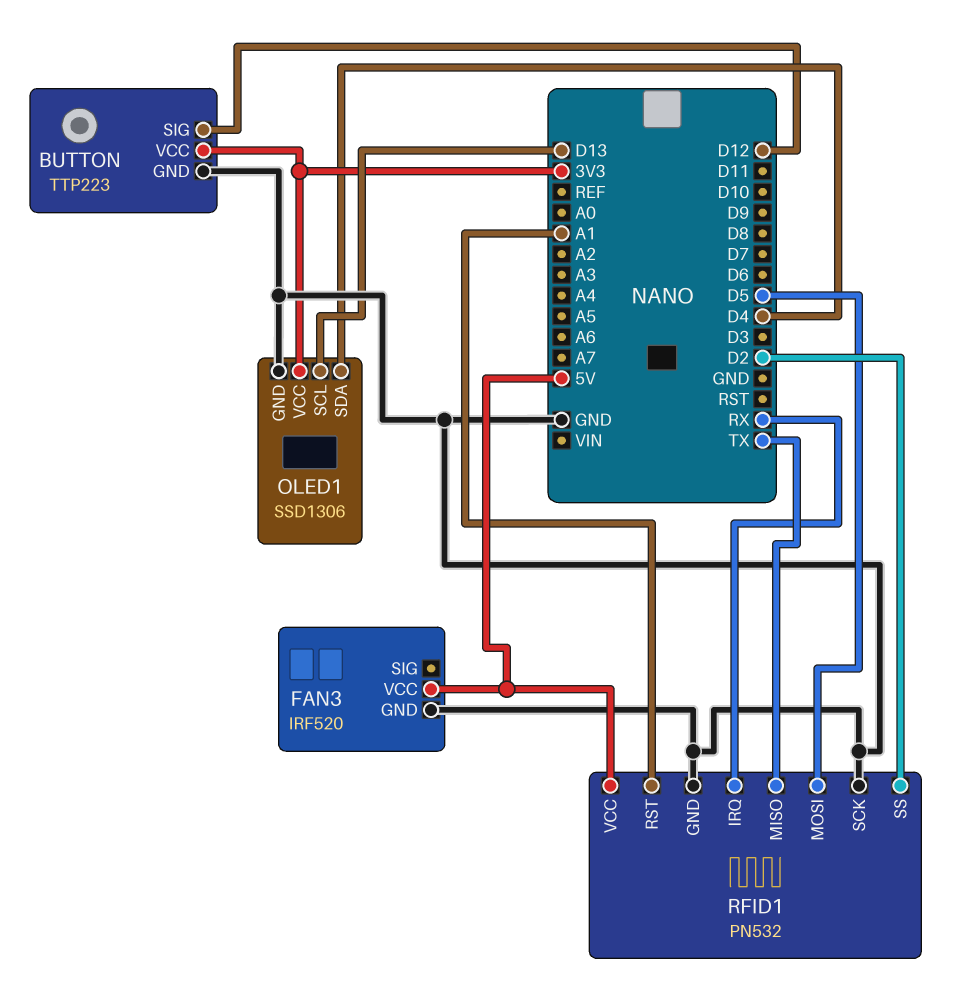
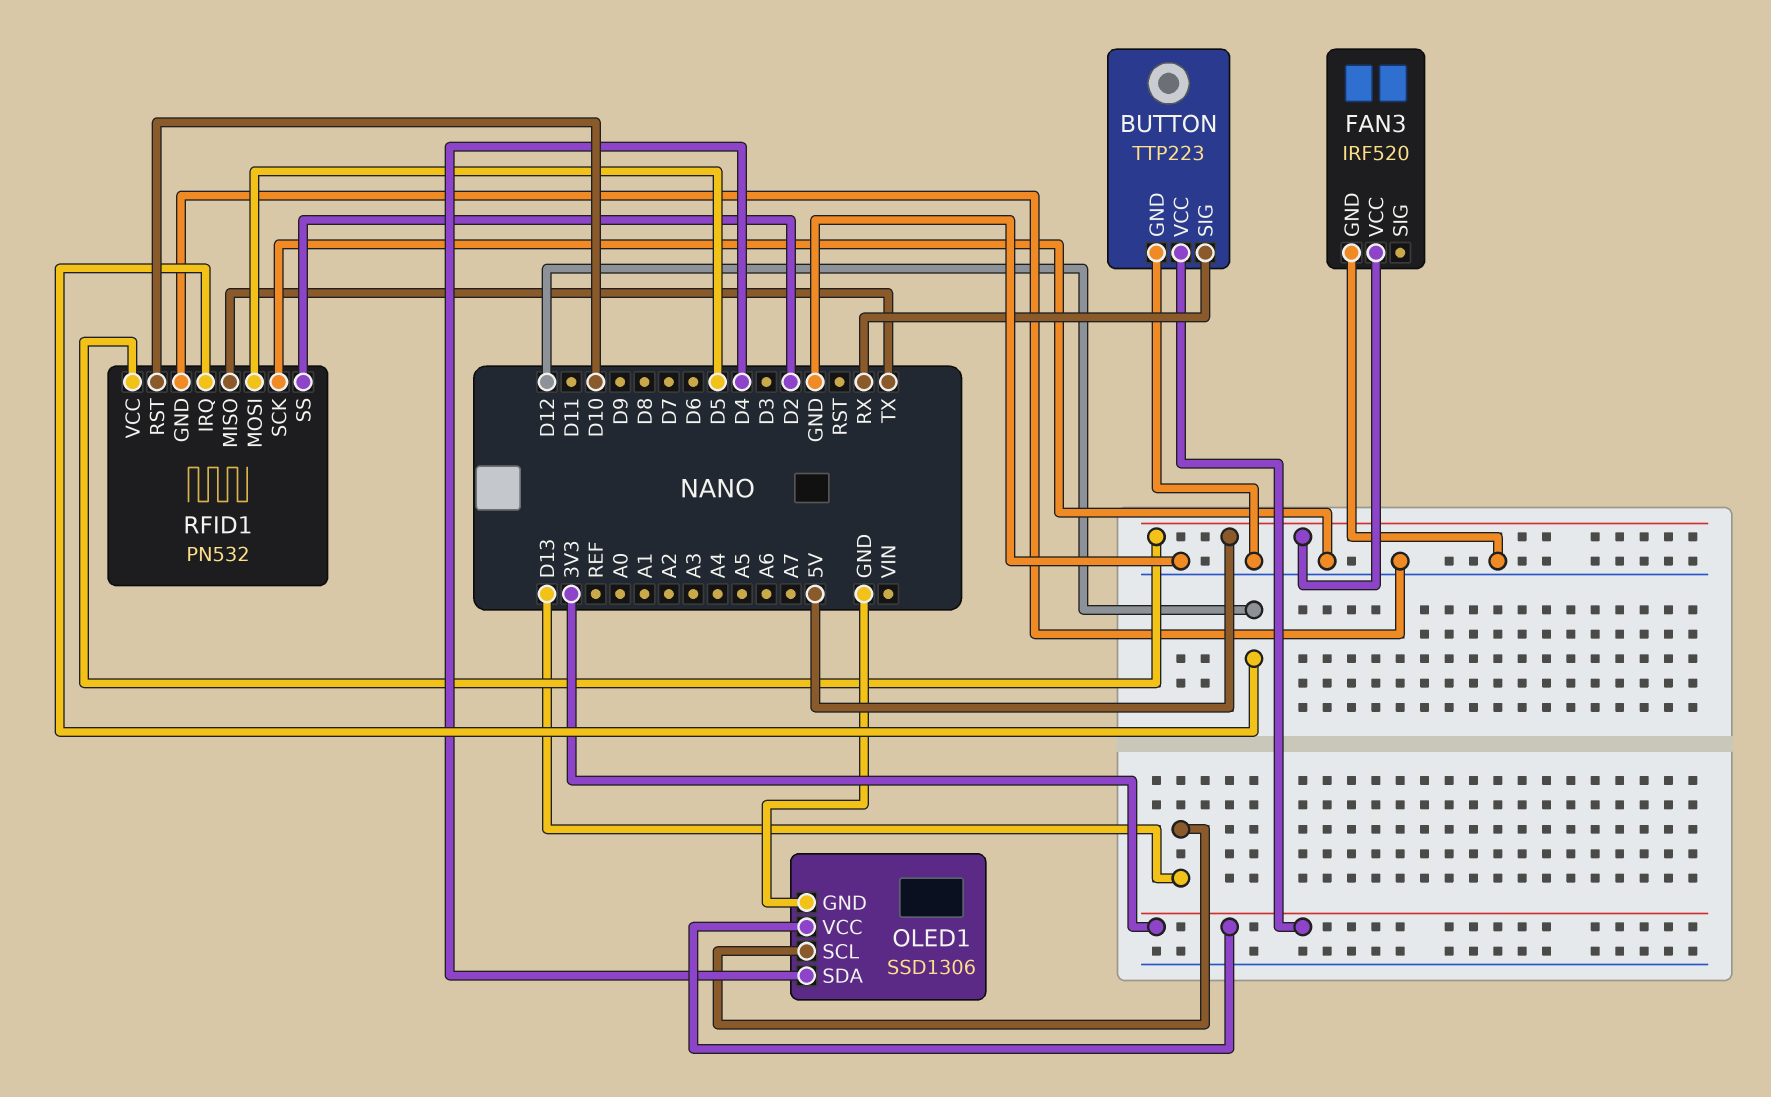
BUTTON pin SIG: D12 -> RX
RFID1 pin IRQ: RX -> D12
RFID1 pin RST: A1 -> D10

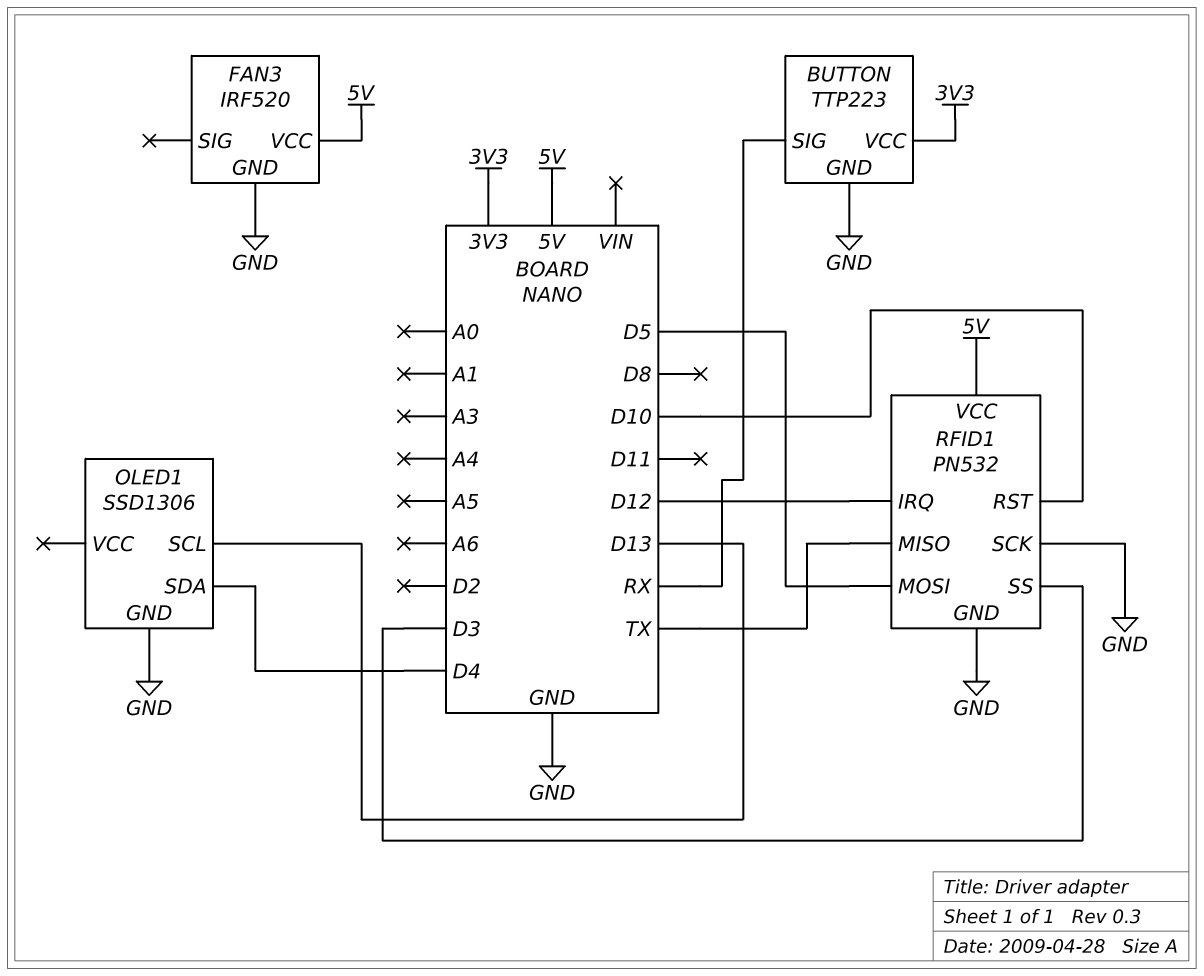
OLED1 pin VCC: 3V3 -> none
RFID1 pin SS: D2 -> D3

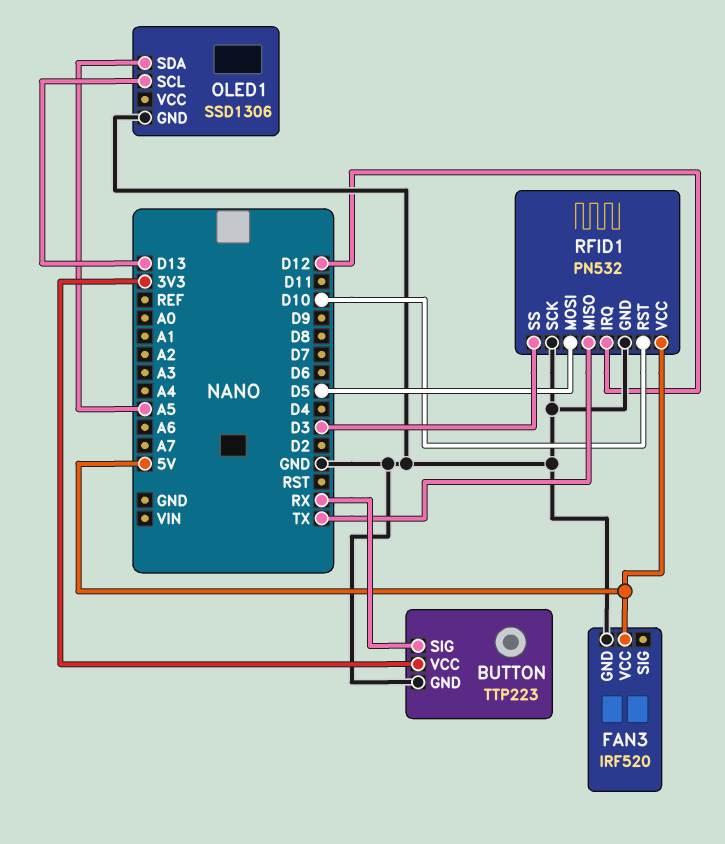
OLED1 pin SDA: D4 -> A5

